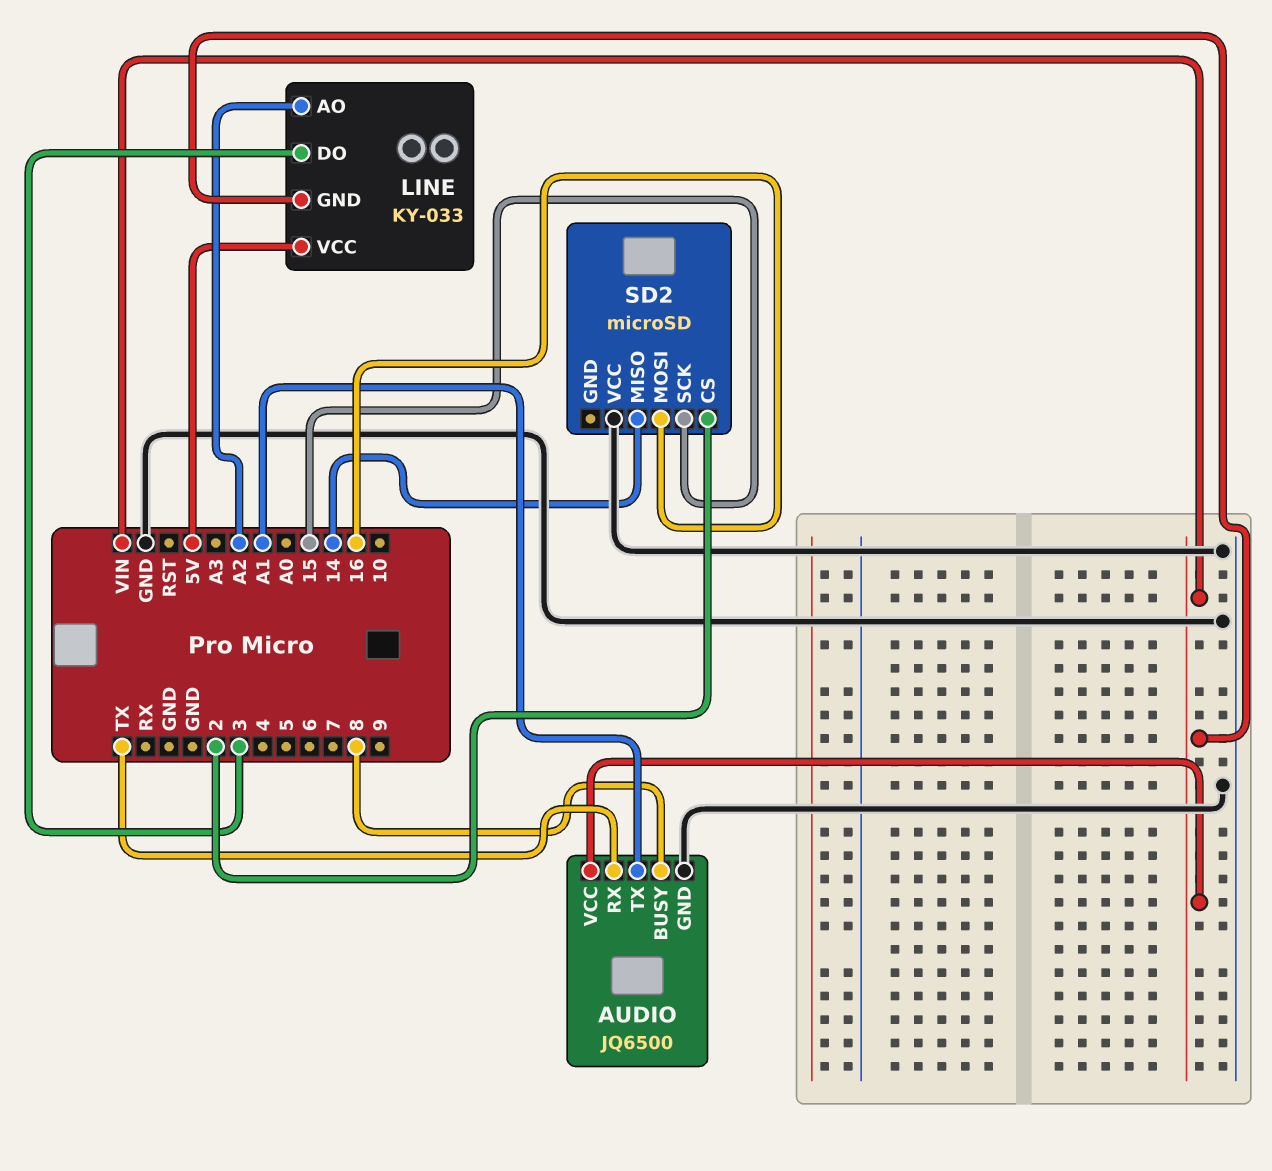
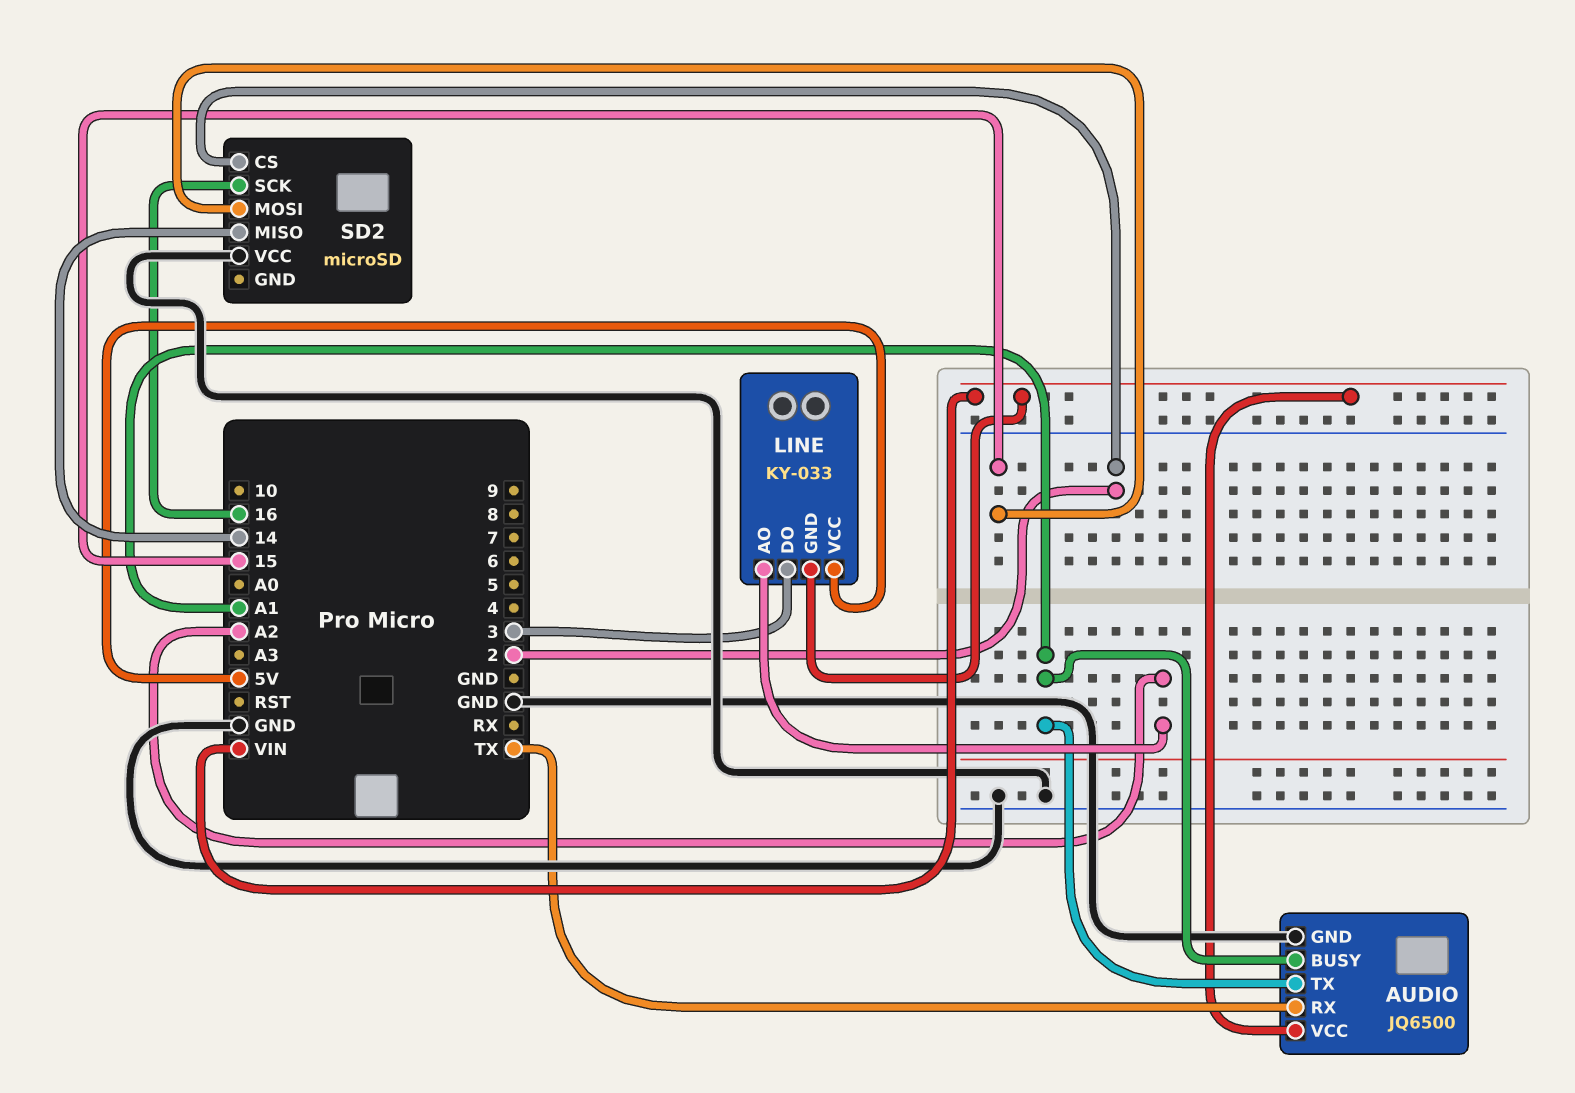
AUDIO pin BUSY: 8 -> A1
SD2 pin MOSI: 16 -> 15
SD2 pin SCK: 15 -> 16

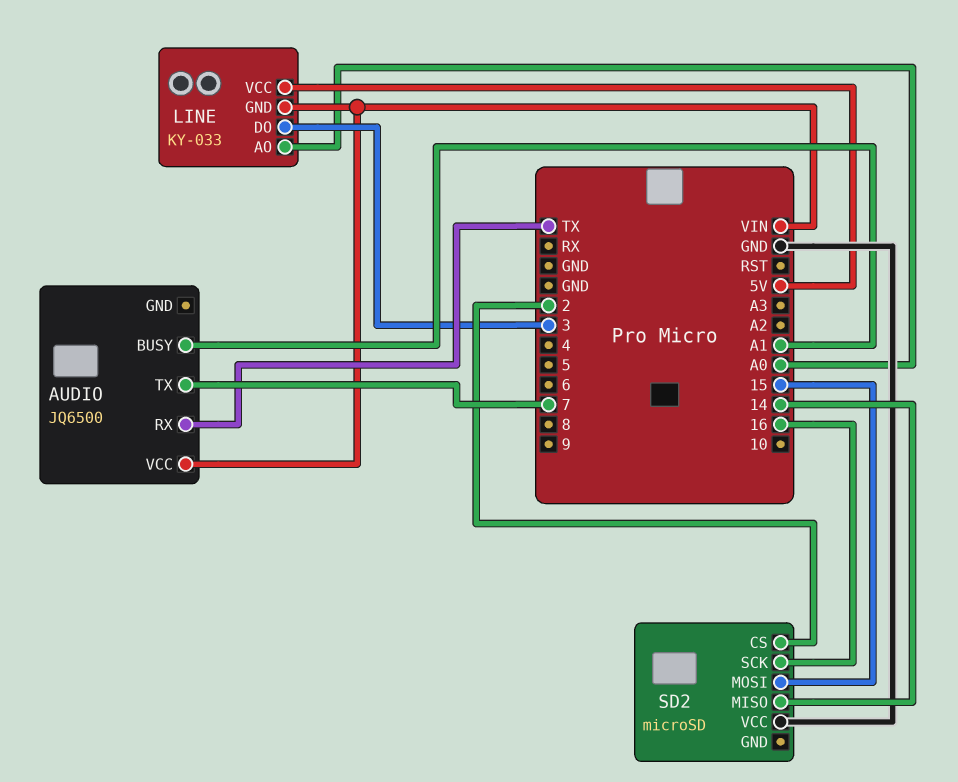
AUDIO pin GND: GND -> none
AUDIO pin TX: A1 -> 7
LINE pin AO: A2 -> A0

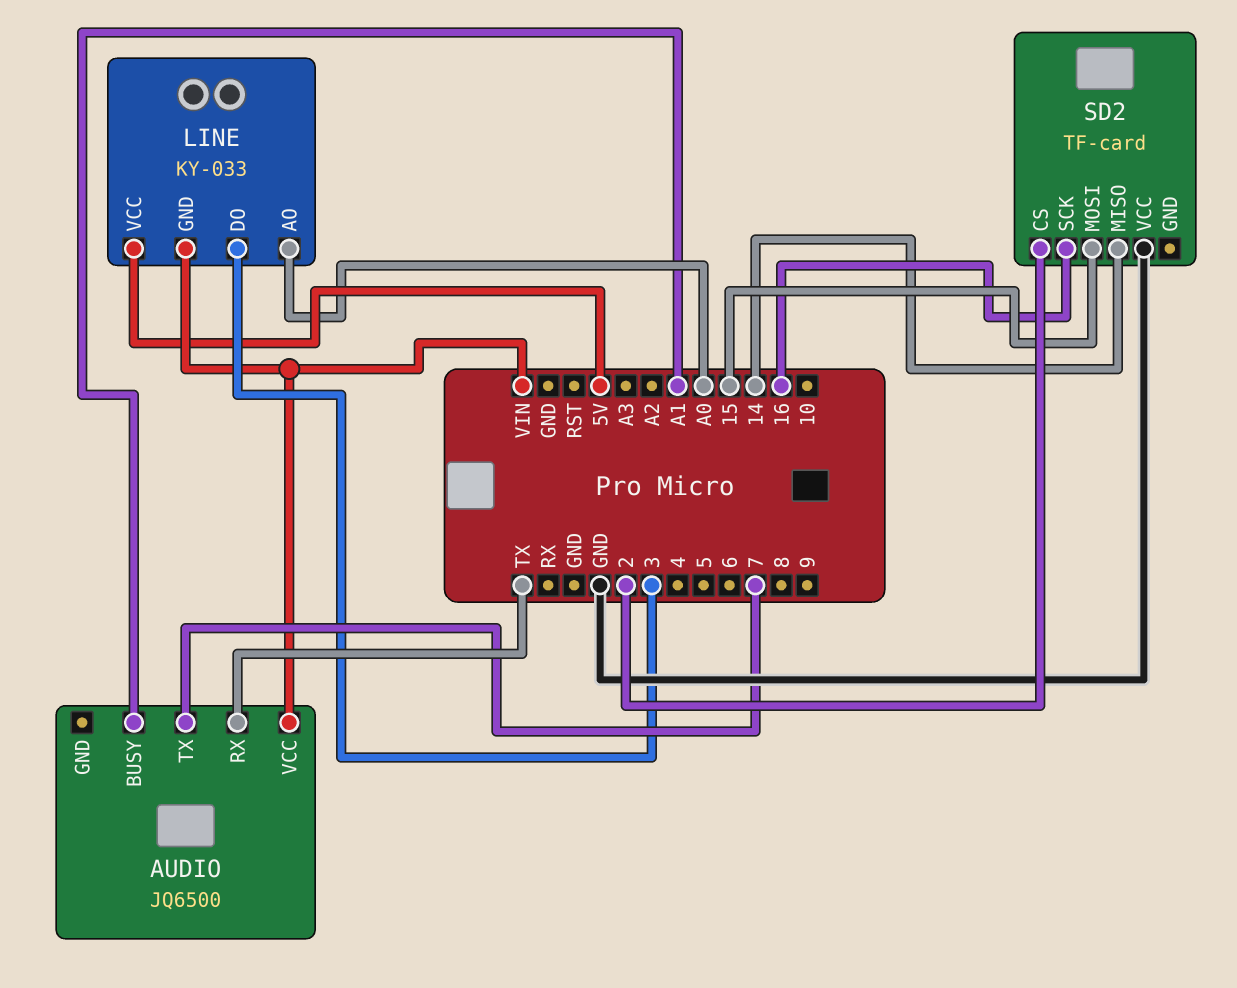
SD2: microSD -> TF-card

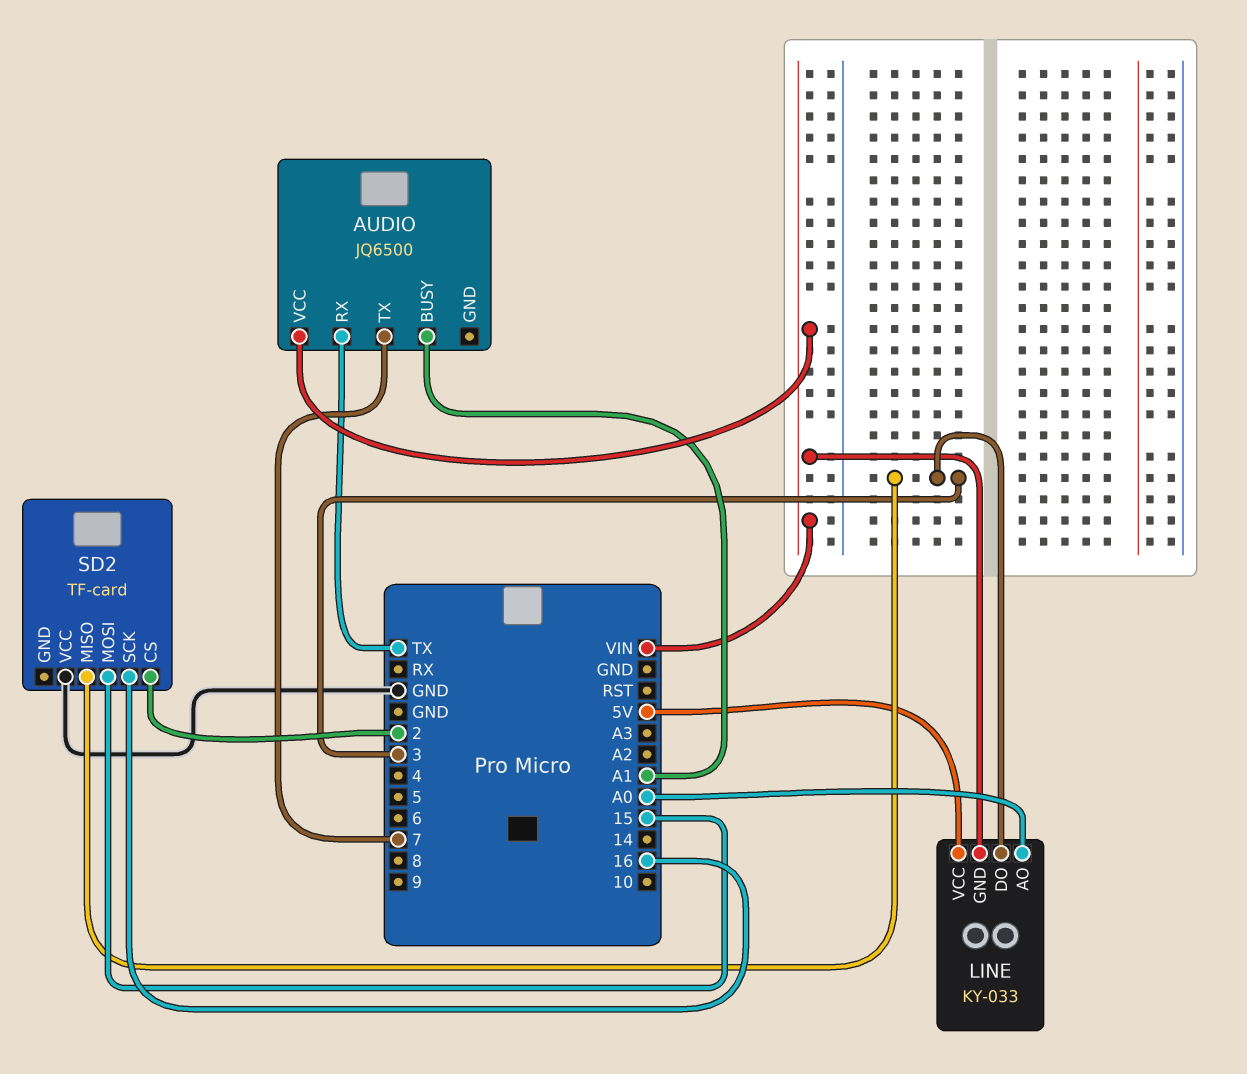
SD2 pin MISO: 14 -> 3

